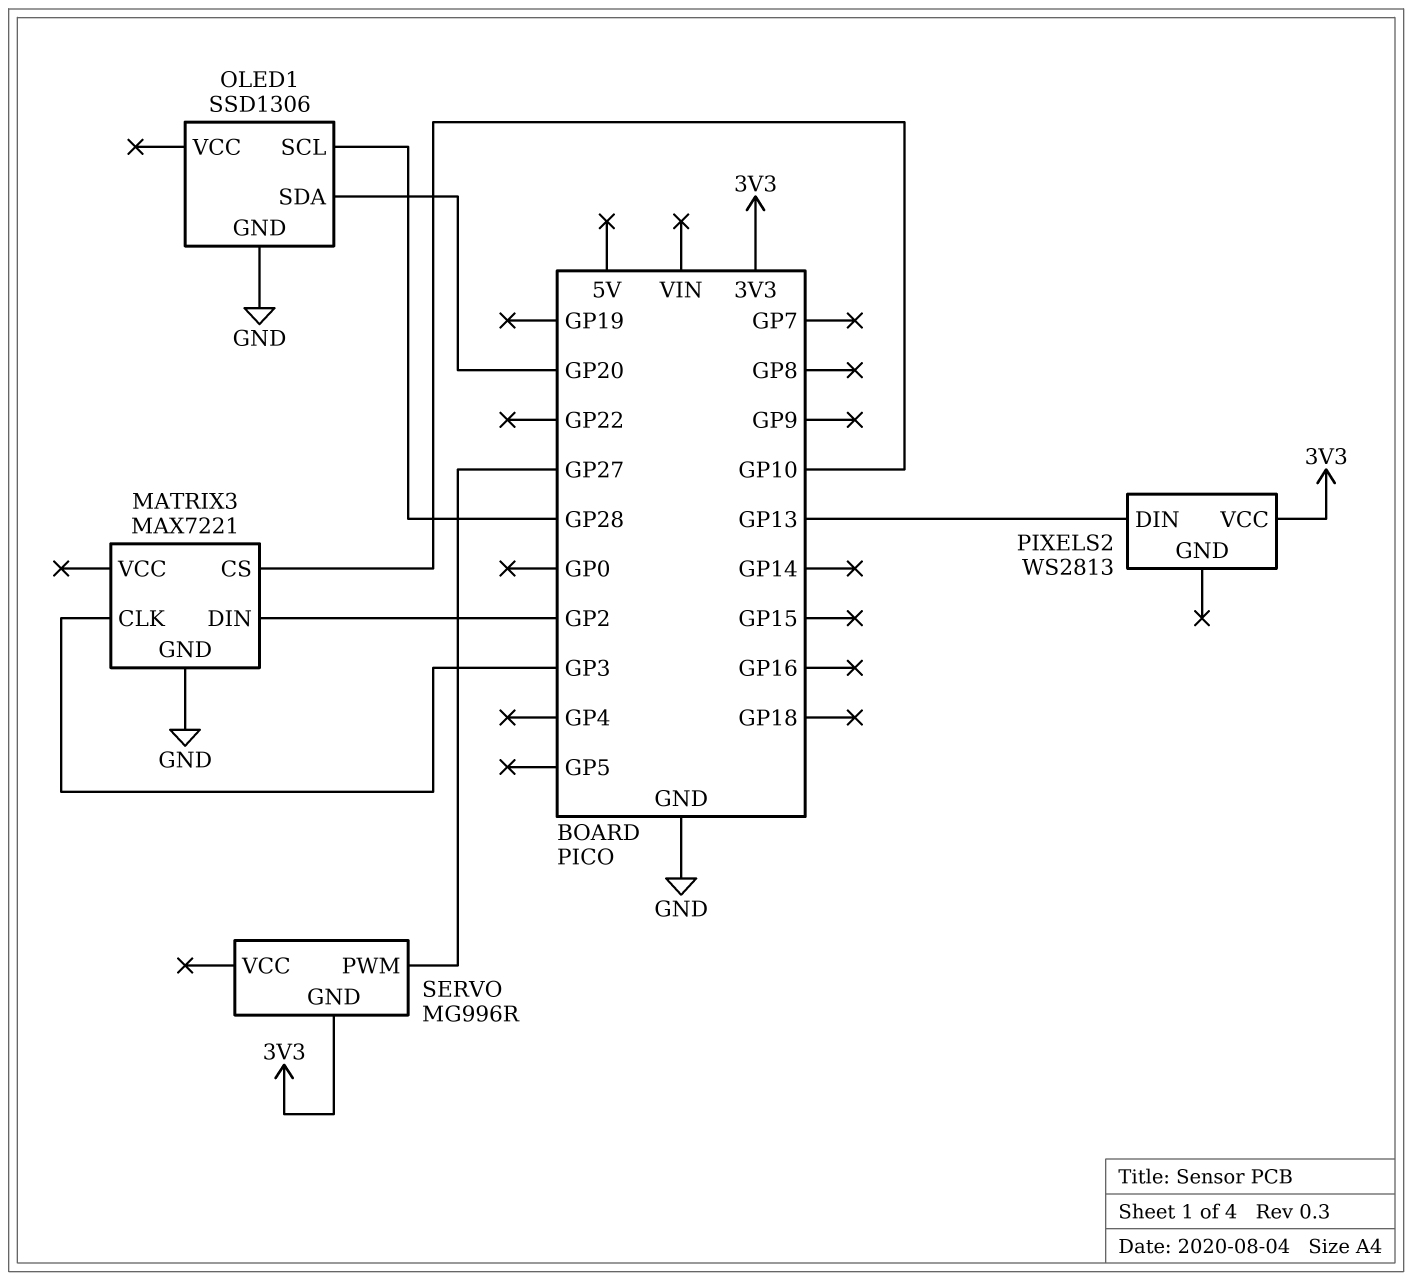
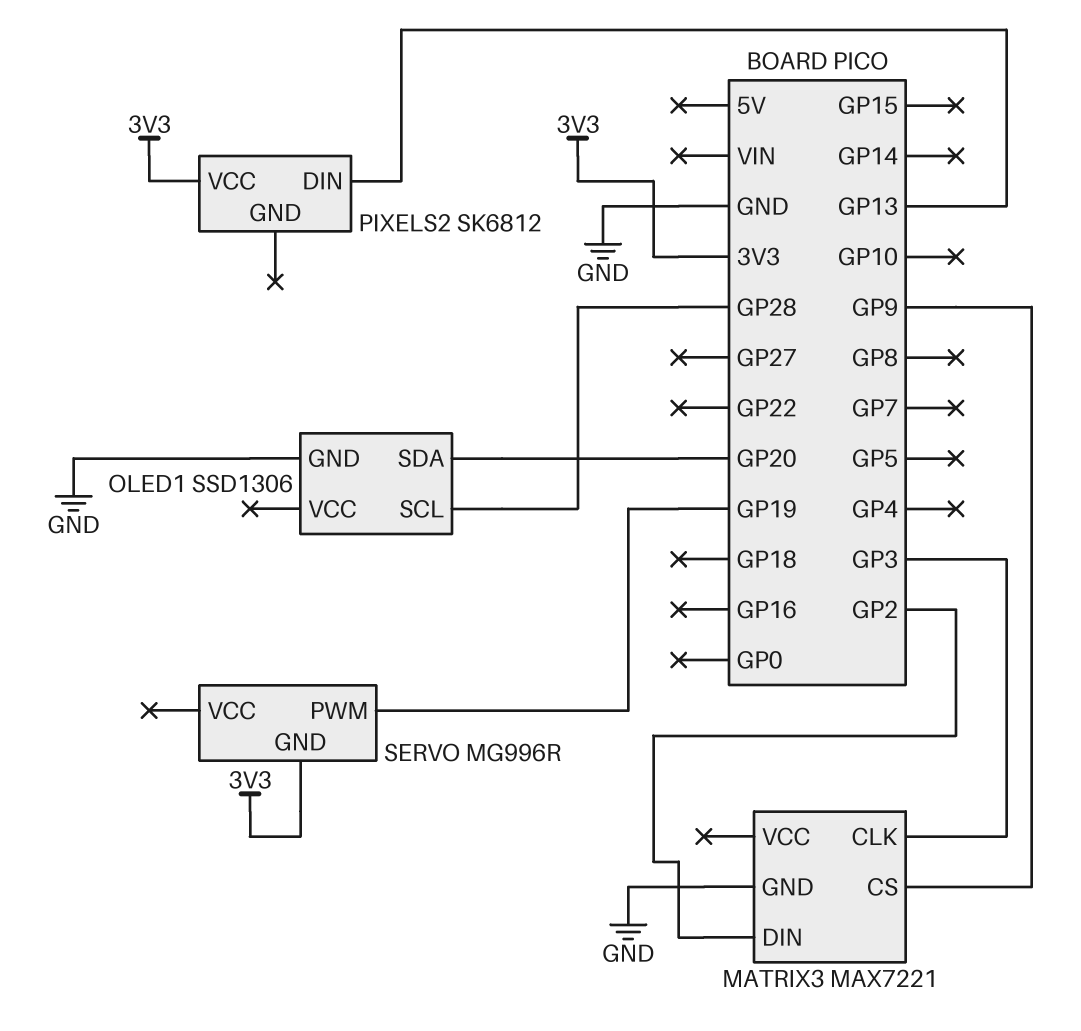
MATRIX3 pin CS: GP10 -> GP9
PIXELS2: WS2813 -> SK6812
SERVO pin PWM: GP27 -> GP19

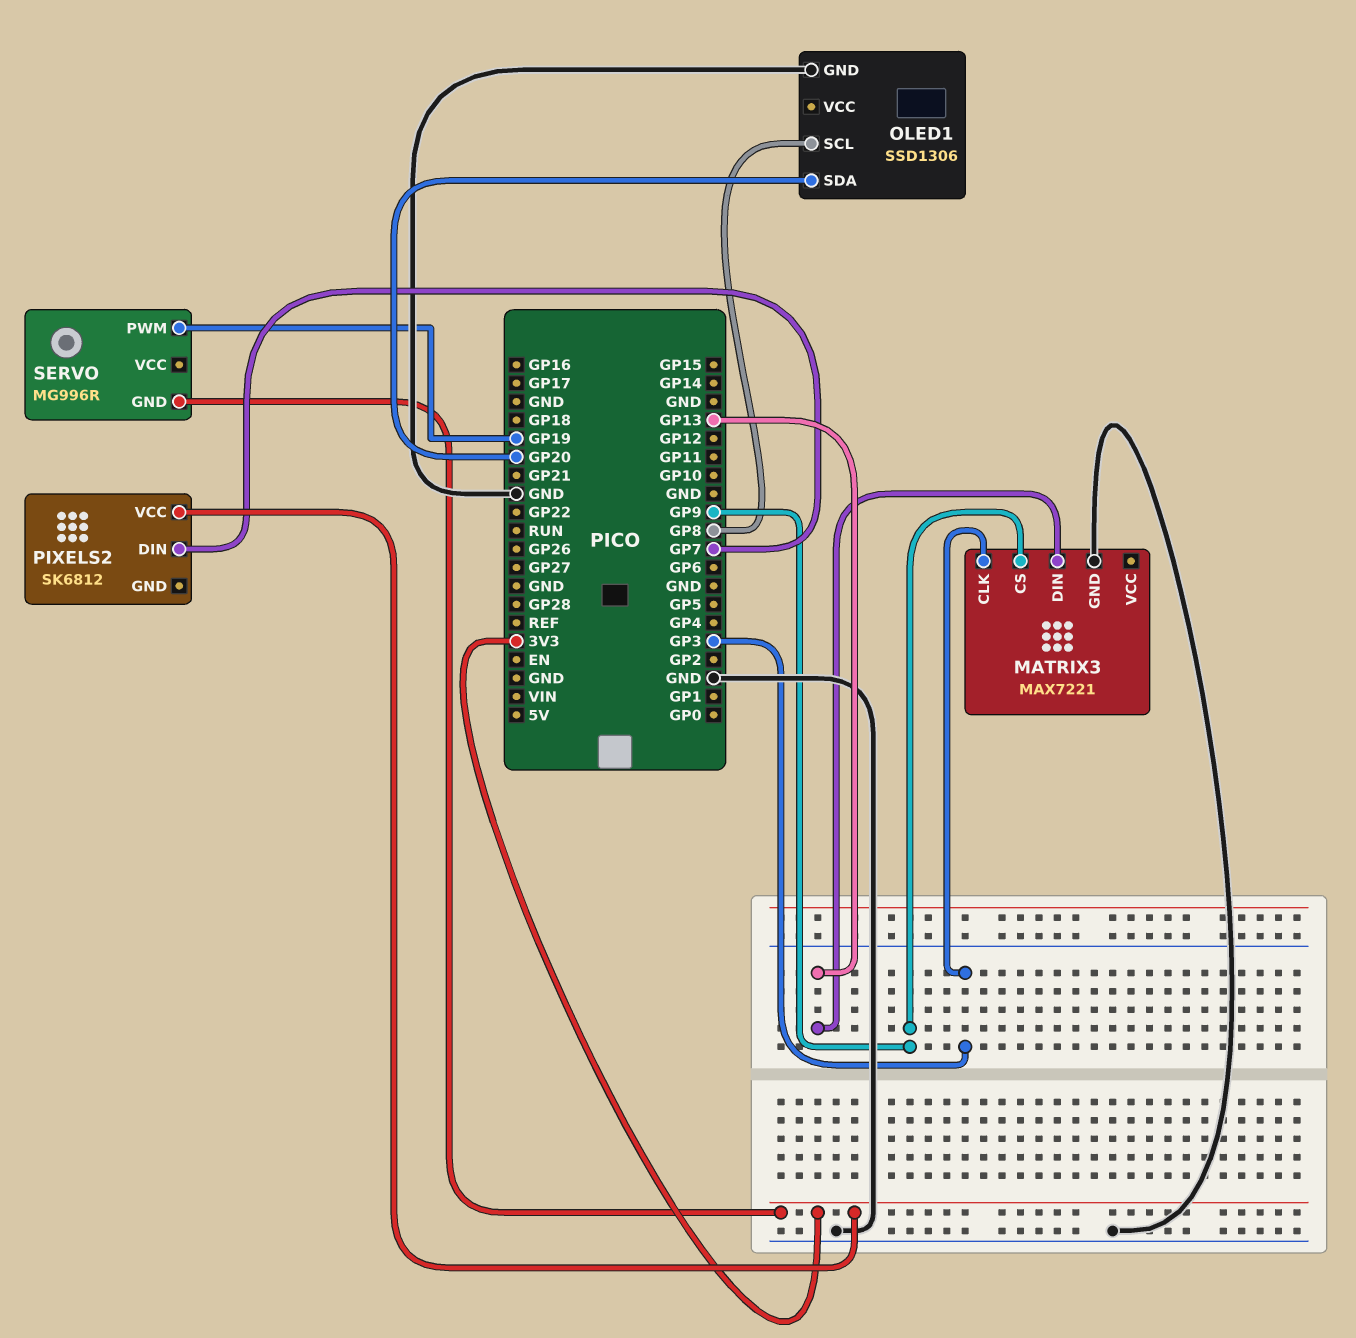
MATRIX3 pin DIN: GP2 -> GP13
OLED1 pin SCL: GP28 -> GP8
PIXELS2 pin DIN: GP13 -> GP7

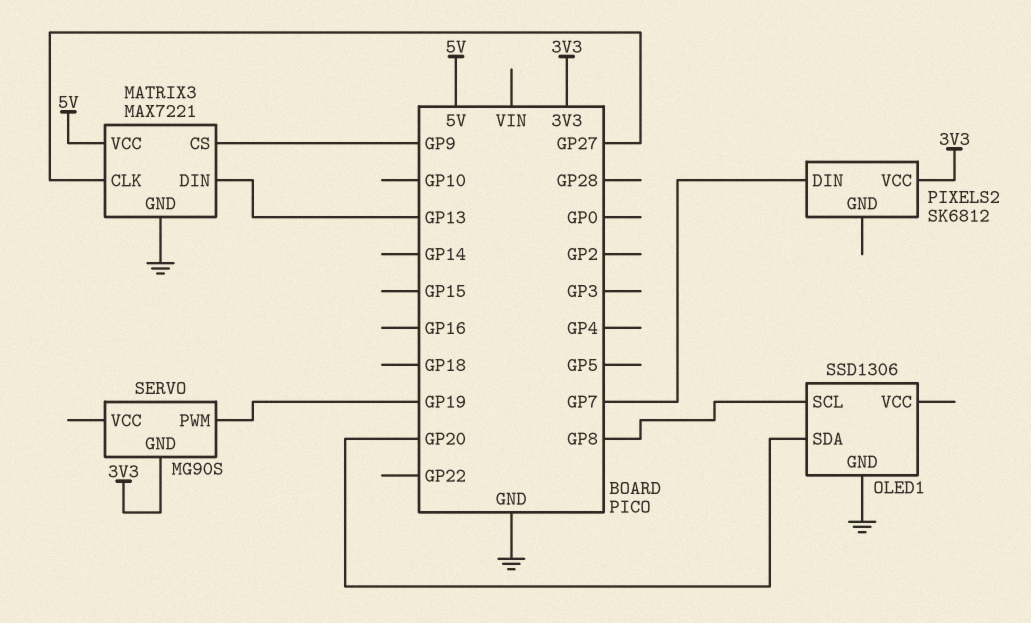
MATRIX3 pin CLK: GP3 -> GP27
MATRIX3 pin VCC: none -> 5V
SERVO: MG996R -> MG90S

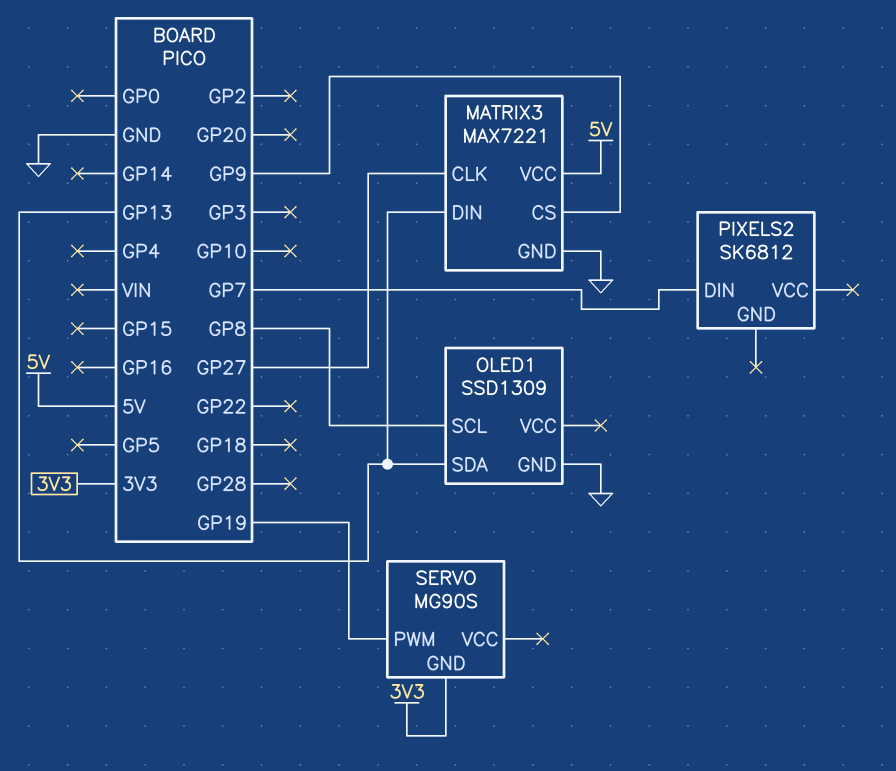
OLED1: SSD1306 -> SSD1309
OLED1 pin SDA: GP20 -> GP13
PIXELS2 pin VCC: 3V3 -> none

